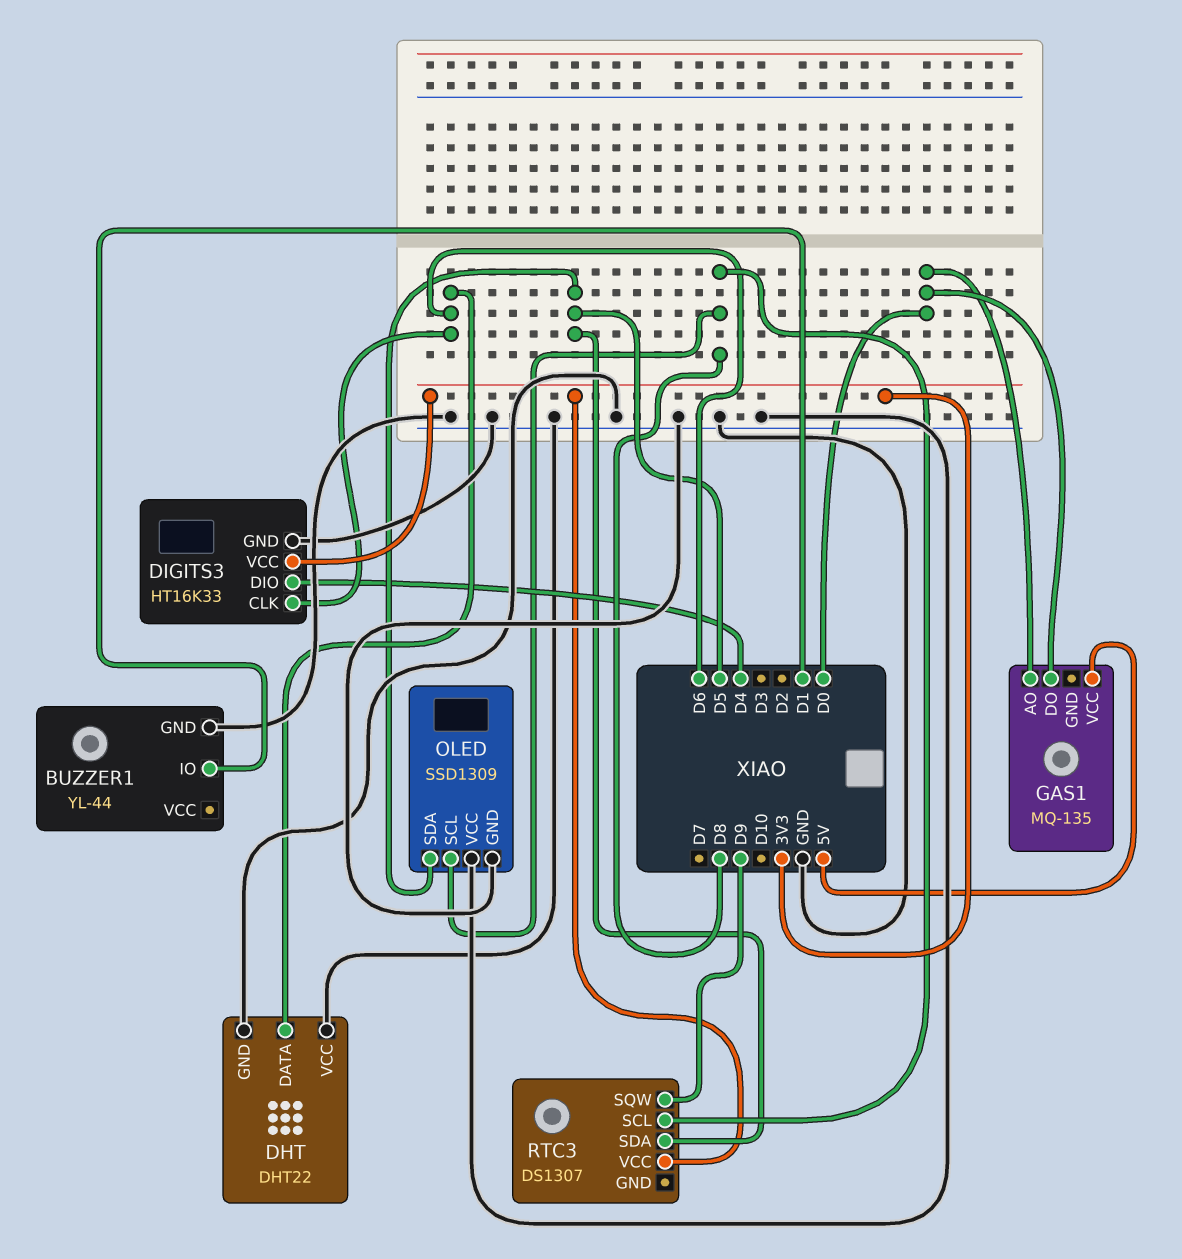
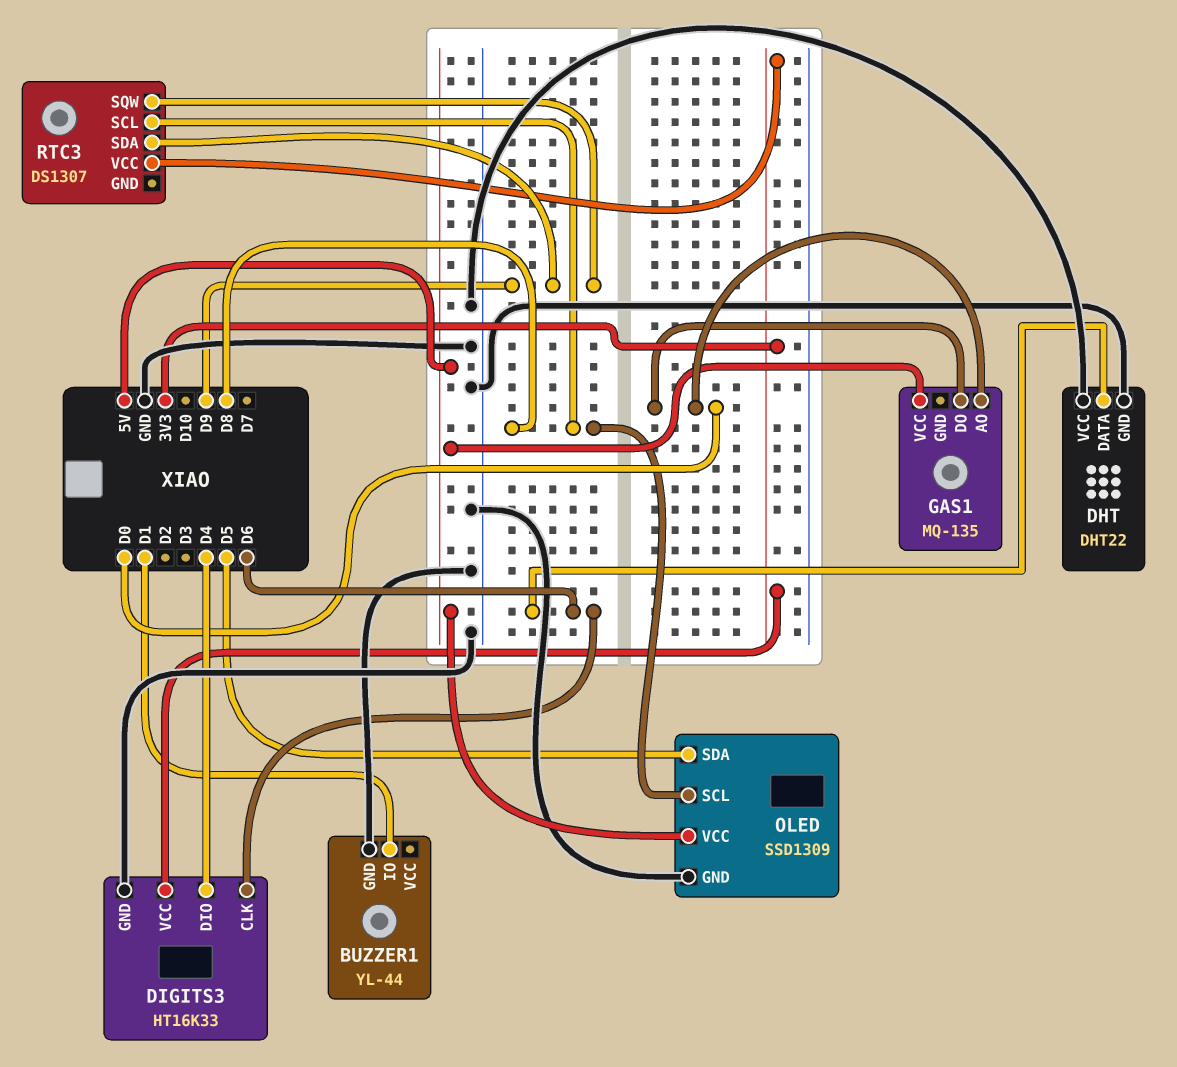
OLED pin VCC: GND -> 5V
RTC3 pin SDA: D5 -> D9

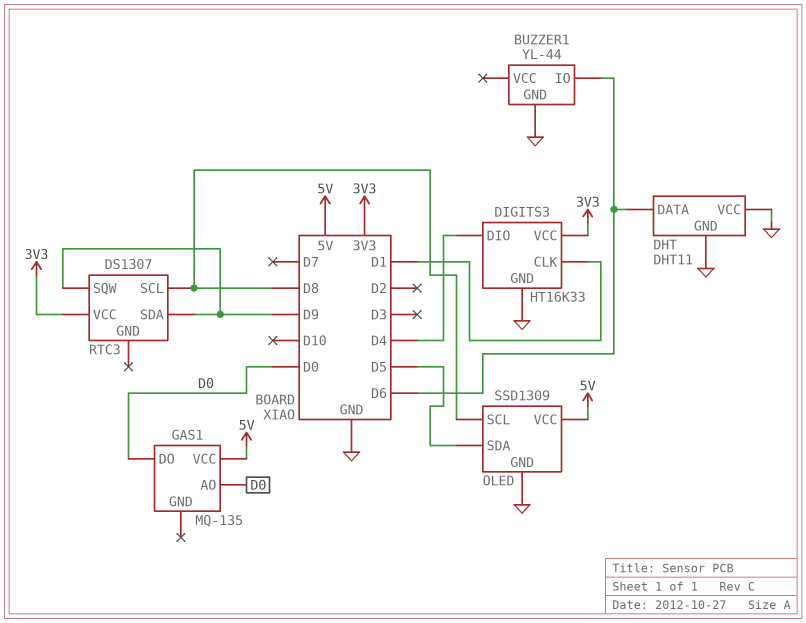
BUZZER1 pin IO: D1 -> D6
DHT: DHT22 -> DHT11
DIGITS3 pin CLK: D6 -> D1

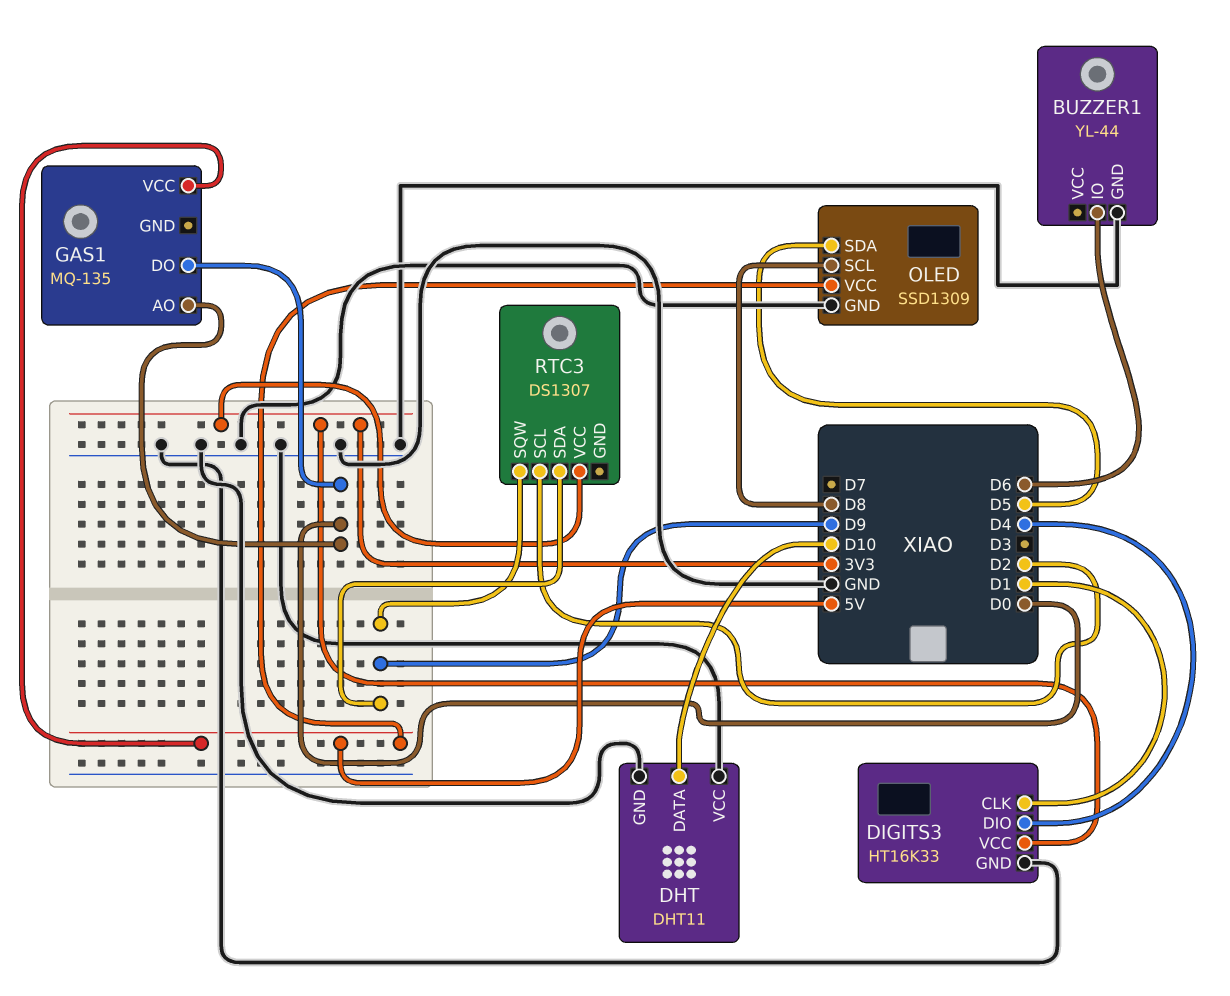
DHT pin DATA: D6 -> D10
RTC3 pin SCL: D8 -> D2

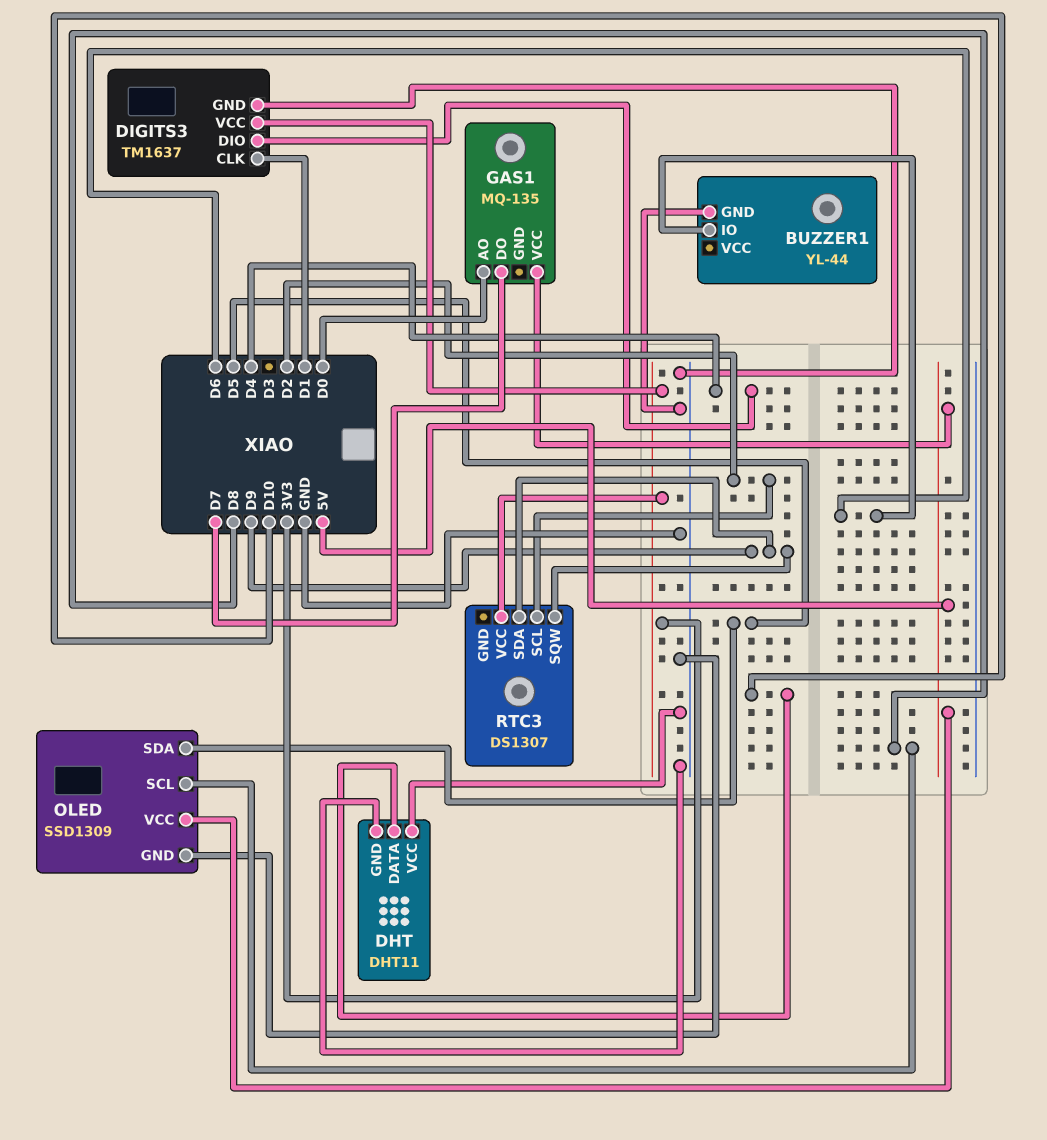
DIGITS3: HT16K33 -> TM1637
GAS1 pin DO: D0 -> D7

